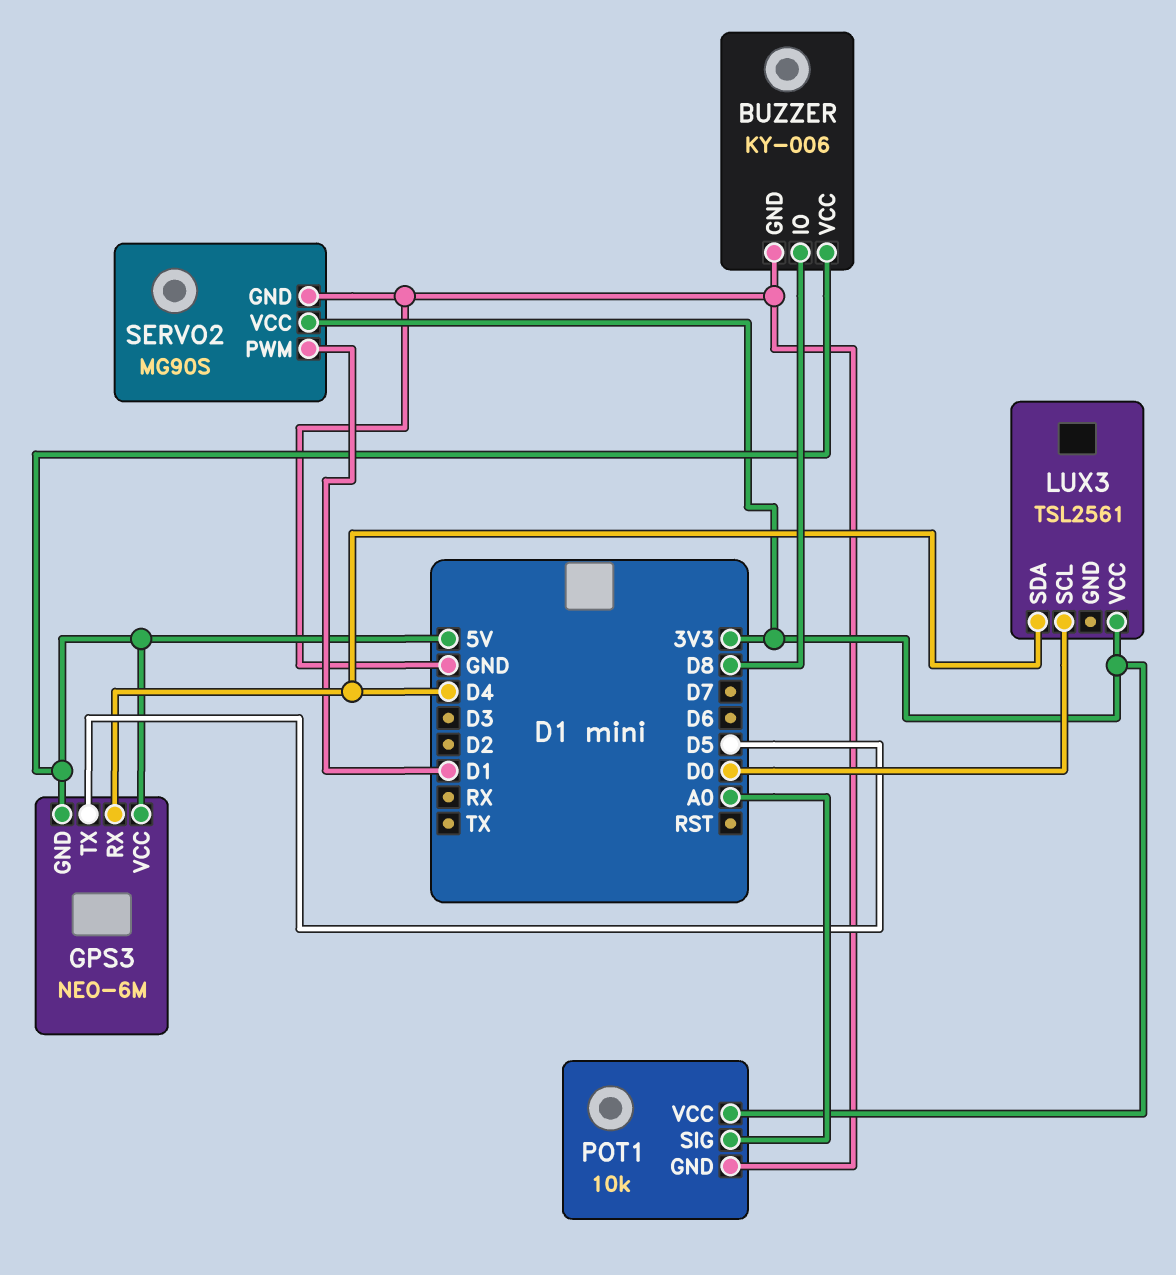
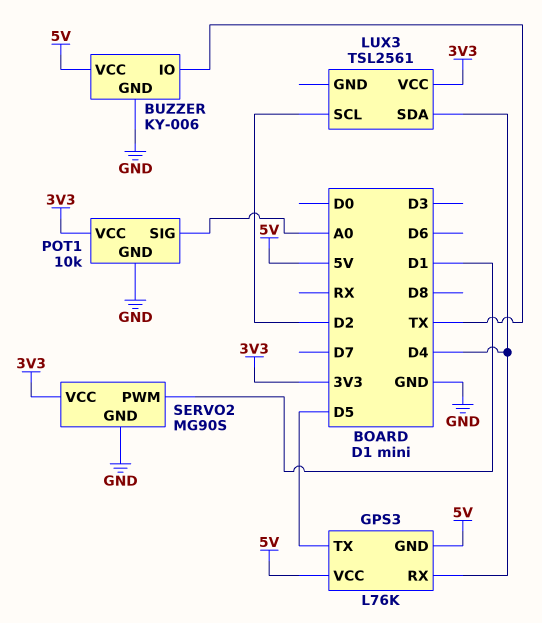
BUZZER pin IO: D8 -> TX
GPS3: NEO-6M -> L76K
LUX3 pin SCL: D0 -> D2

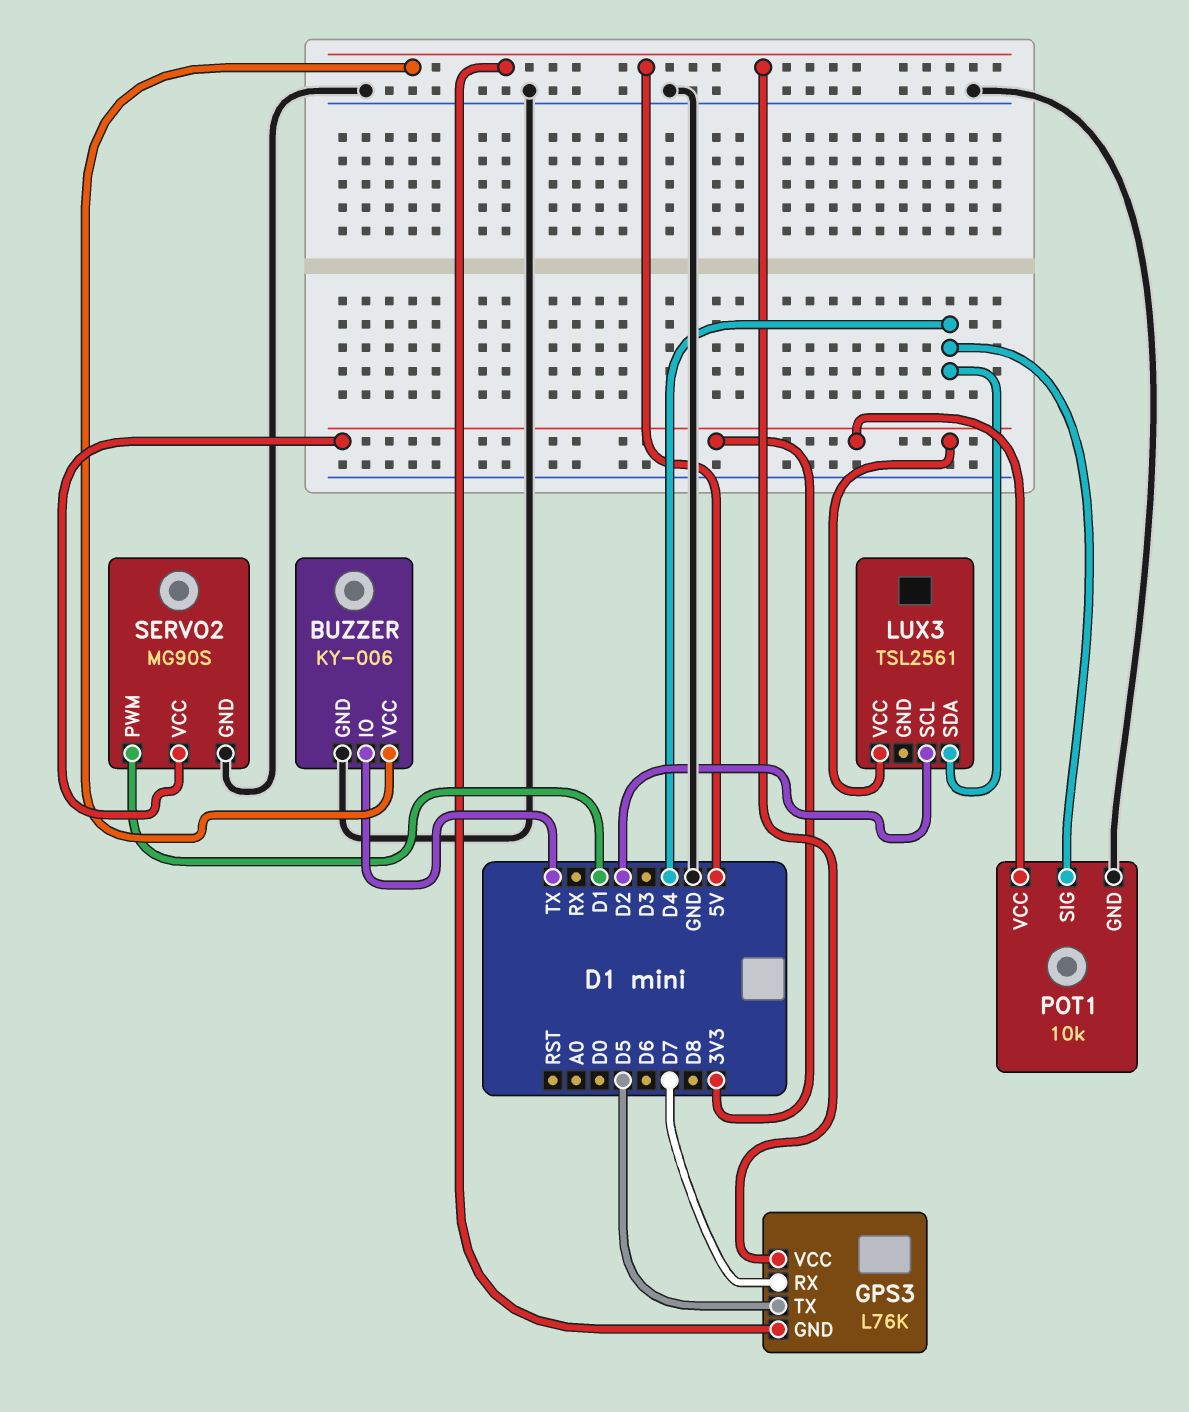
GPS3 pin RX: D4 -> D7
POT1 pin SIG: A0 -> D4

